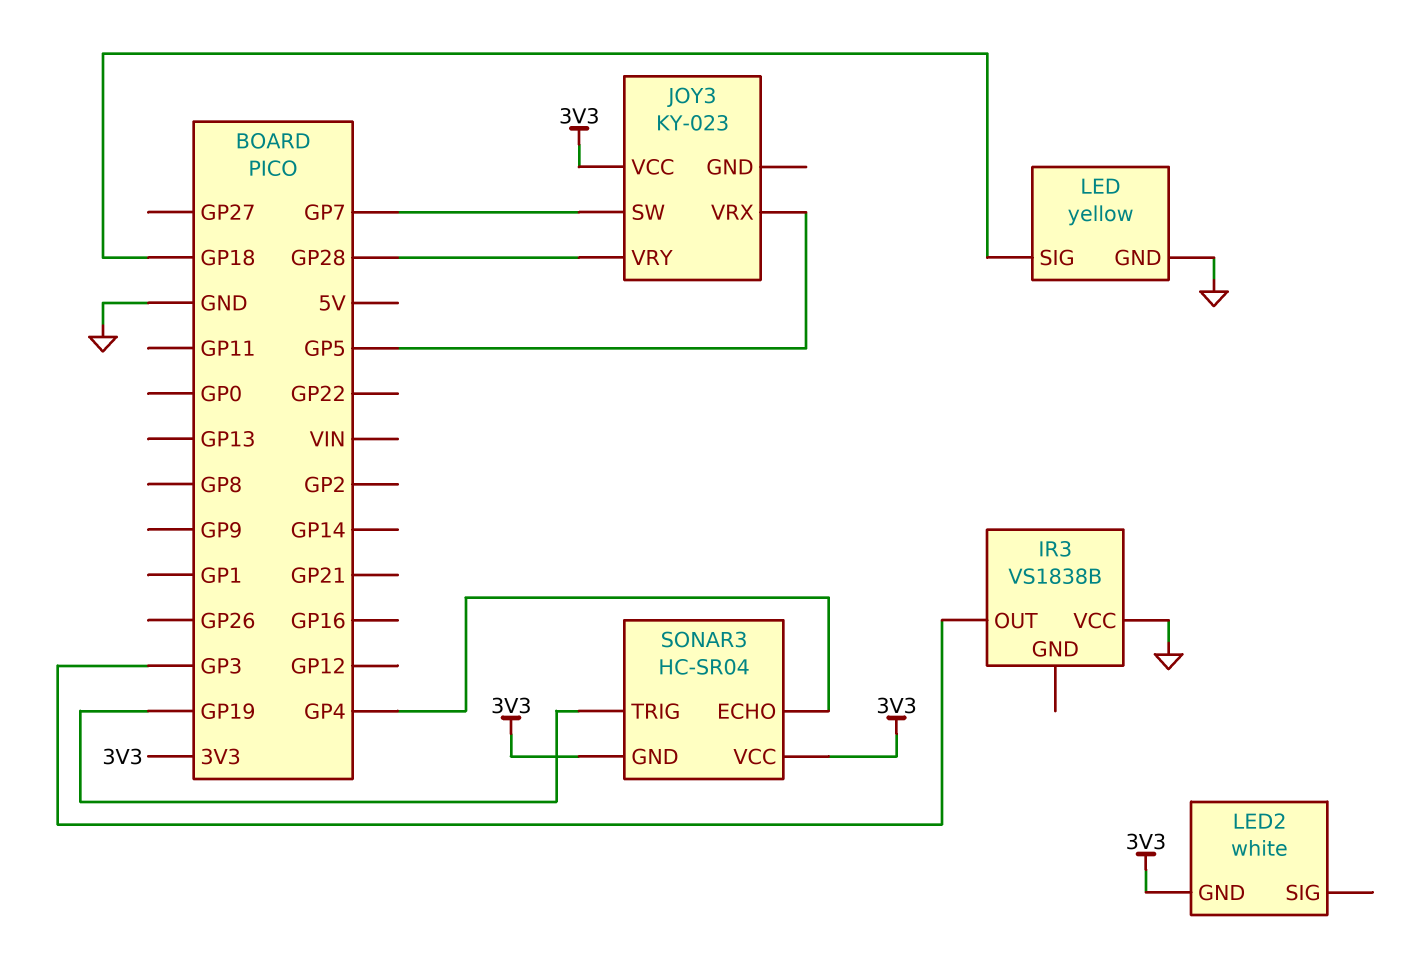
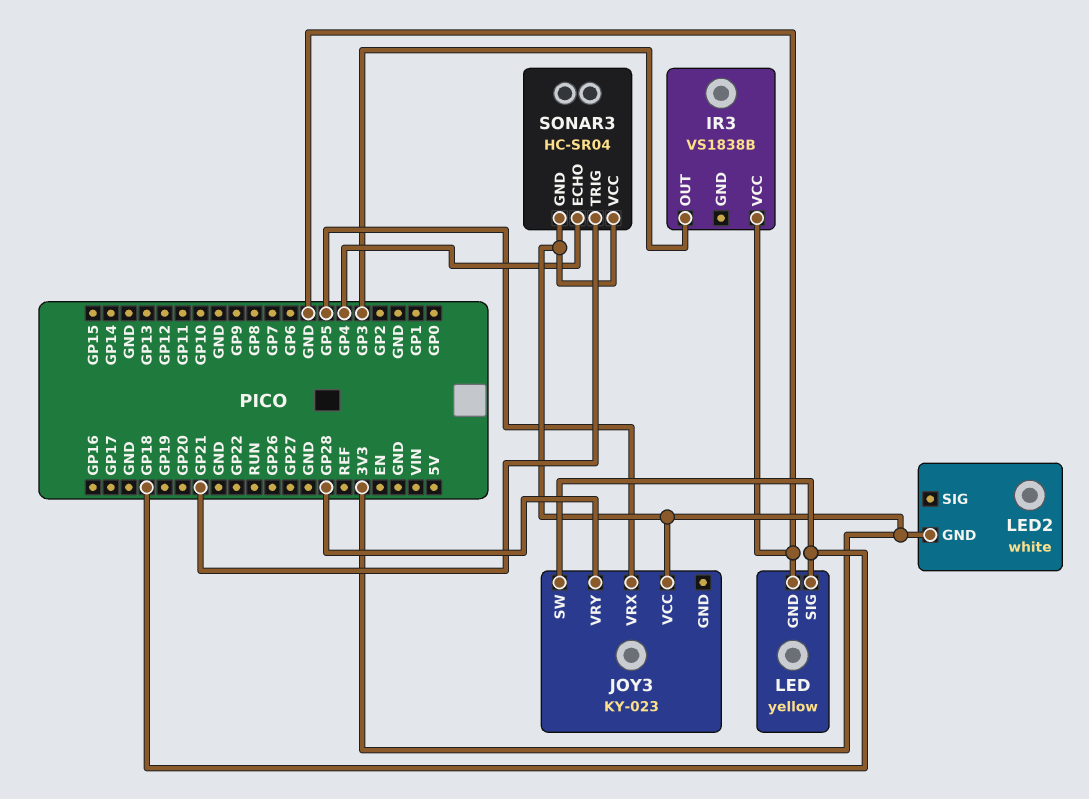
JOY3 pin SW: GP7 -> GP18
SONAR3 pin TRIG: GP19 -> GP21

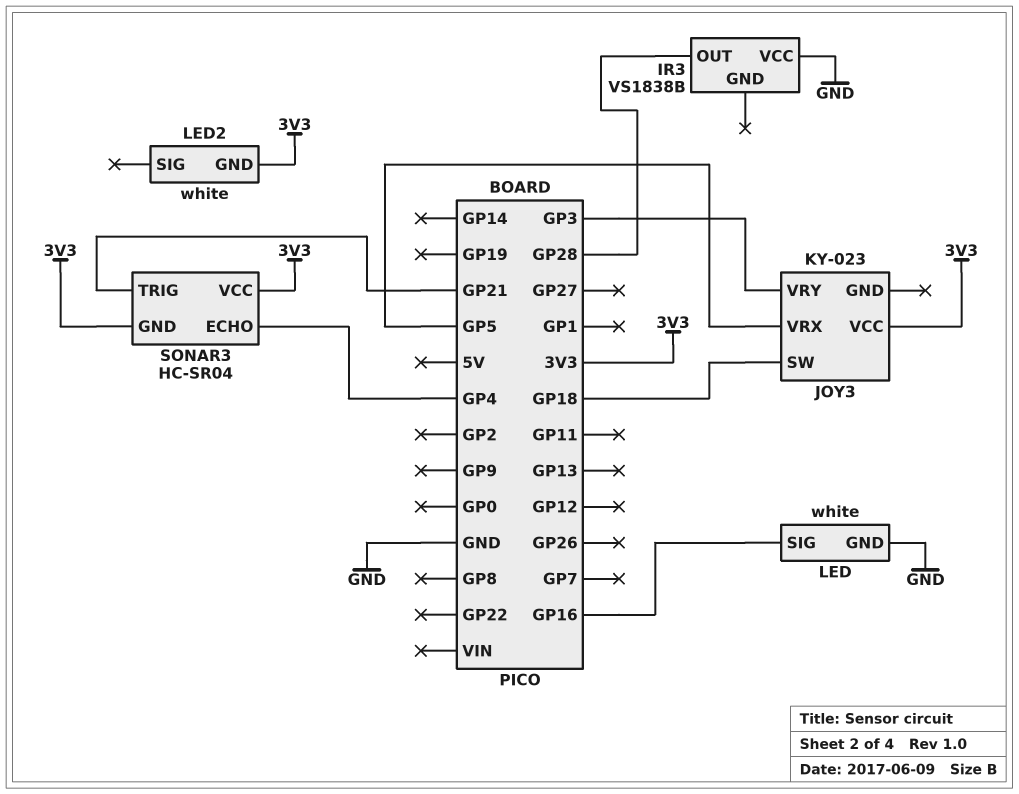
IR3 pin OUT: GP3 -> GP28
JOY3 pin VRY: GP28 -> GP3
LED: yellow -> white
LED pin SIG: GP18 -> GP16

